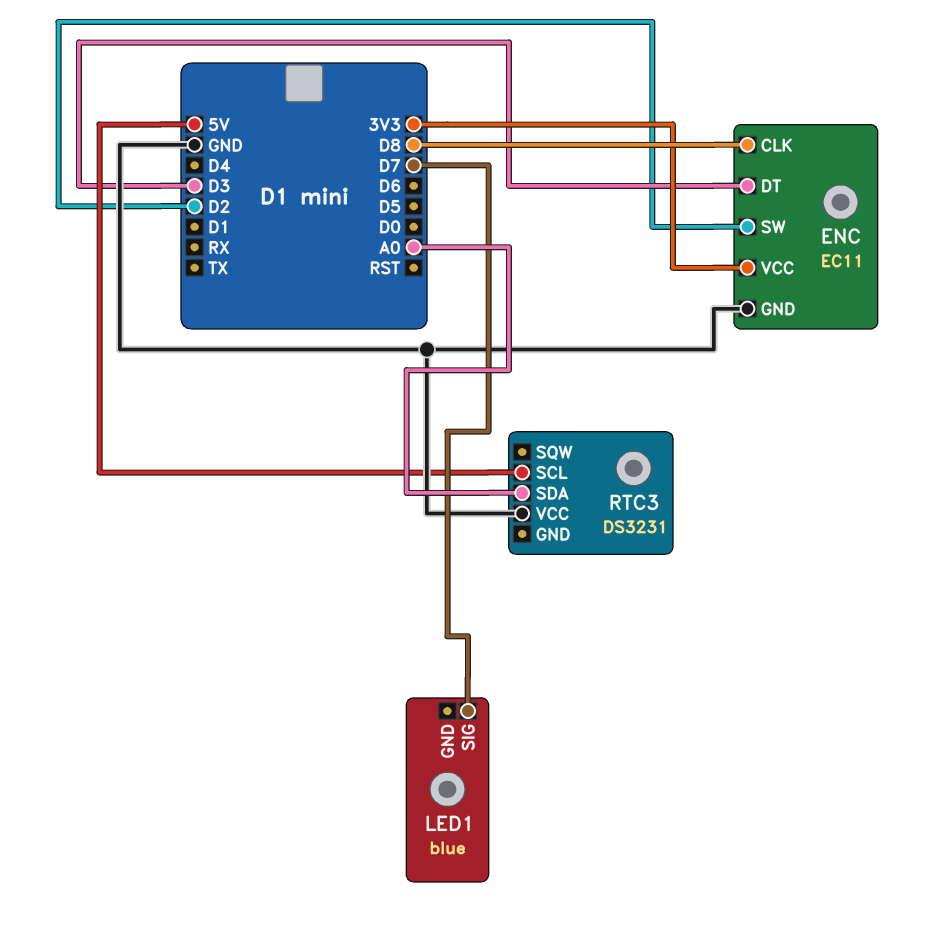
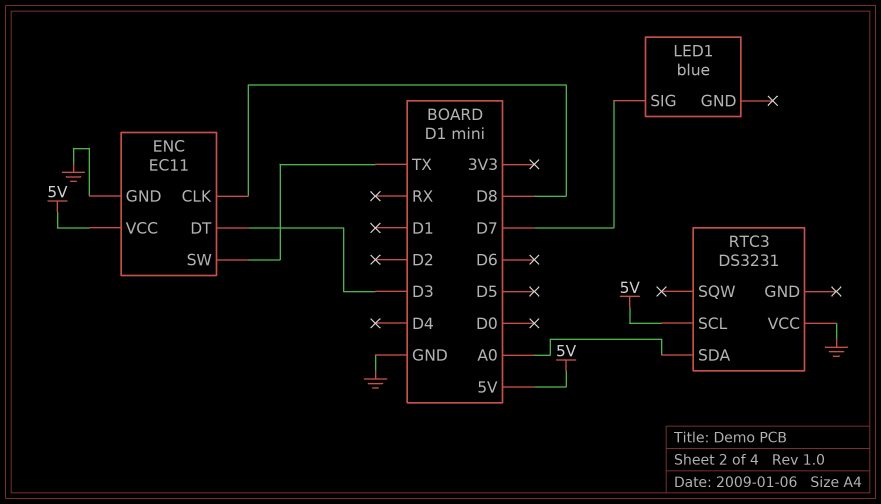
ENC pin SW: D2 -> TX
ENC pin VCC: 3V3 -> 5V

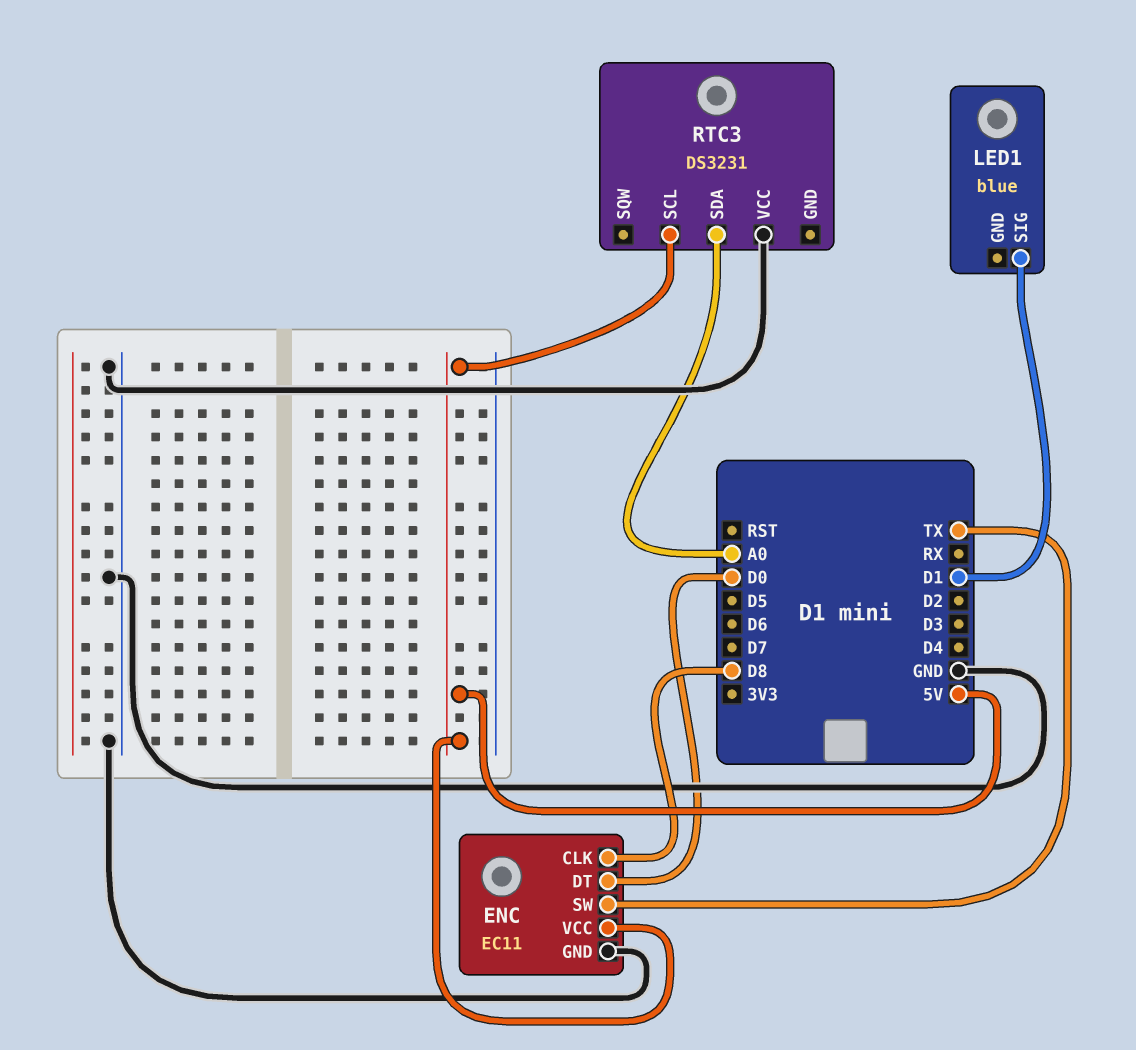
ENC pin DT: D3 -> D0
LED1 pin SIG: D7 -> D1

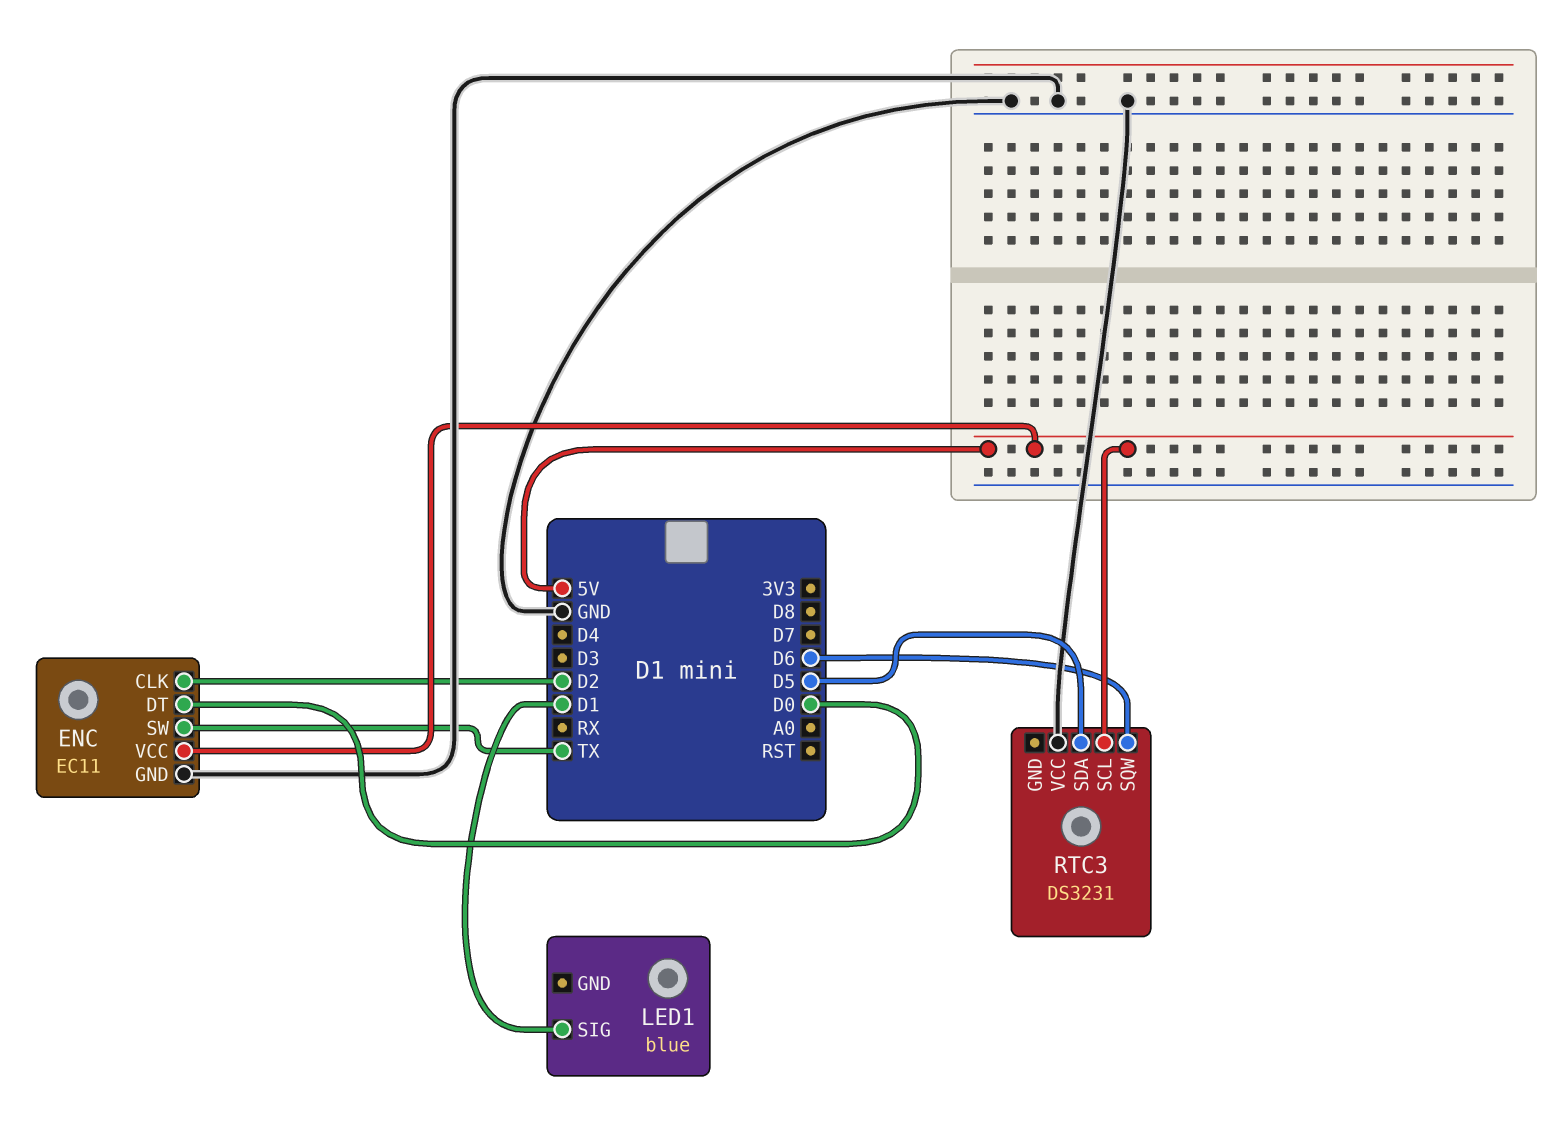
ENC pin CLK: D8 -> D2
RTC3 pin SDA: A0 -> D5
RTC3 pin SQW: none -> D6

